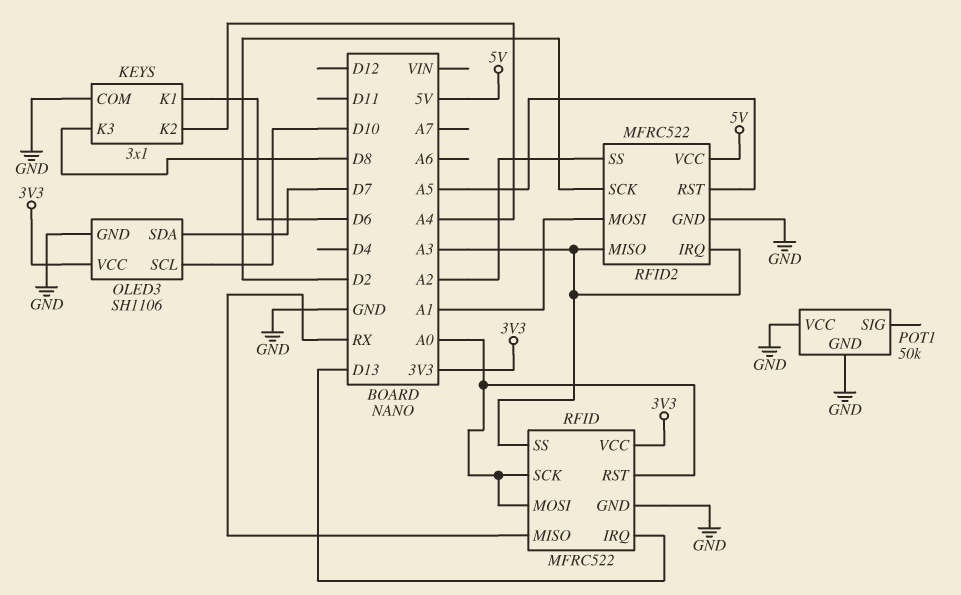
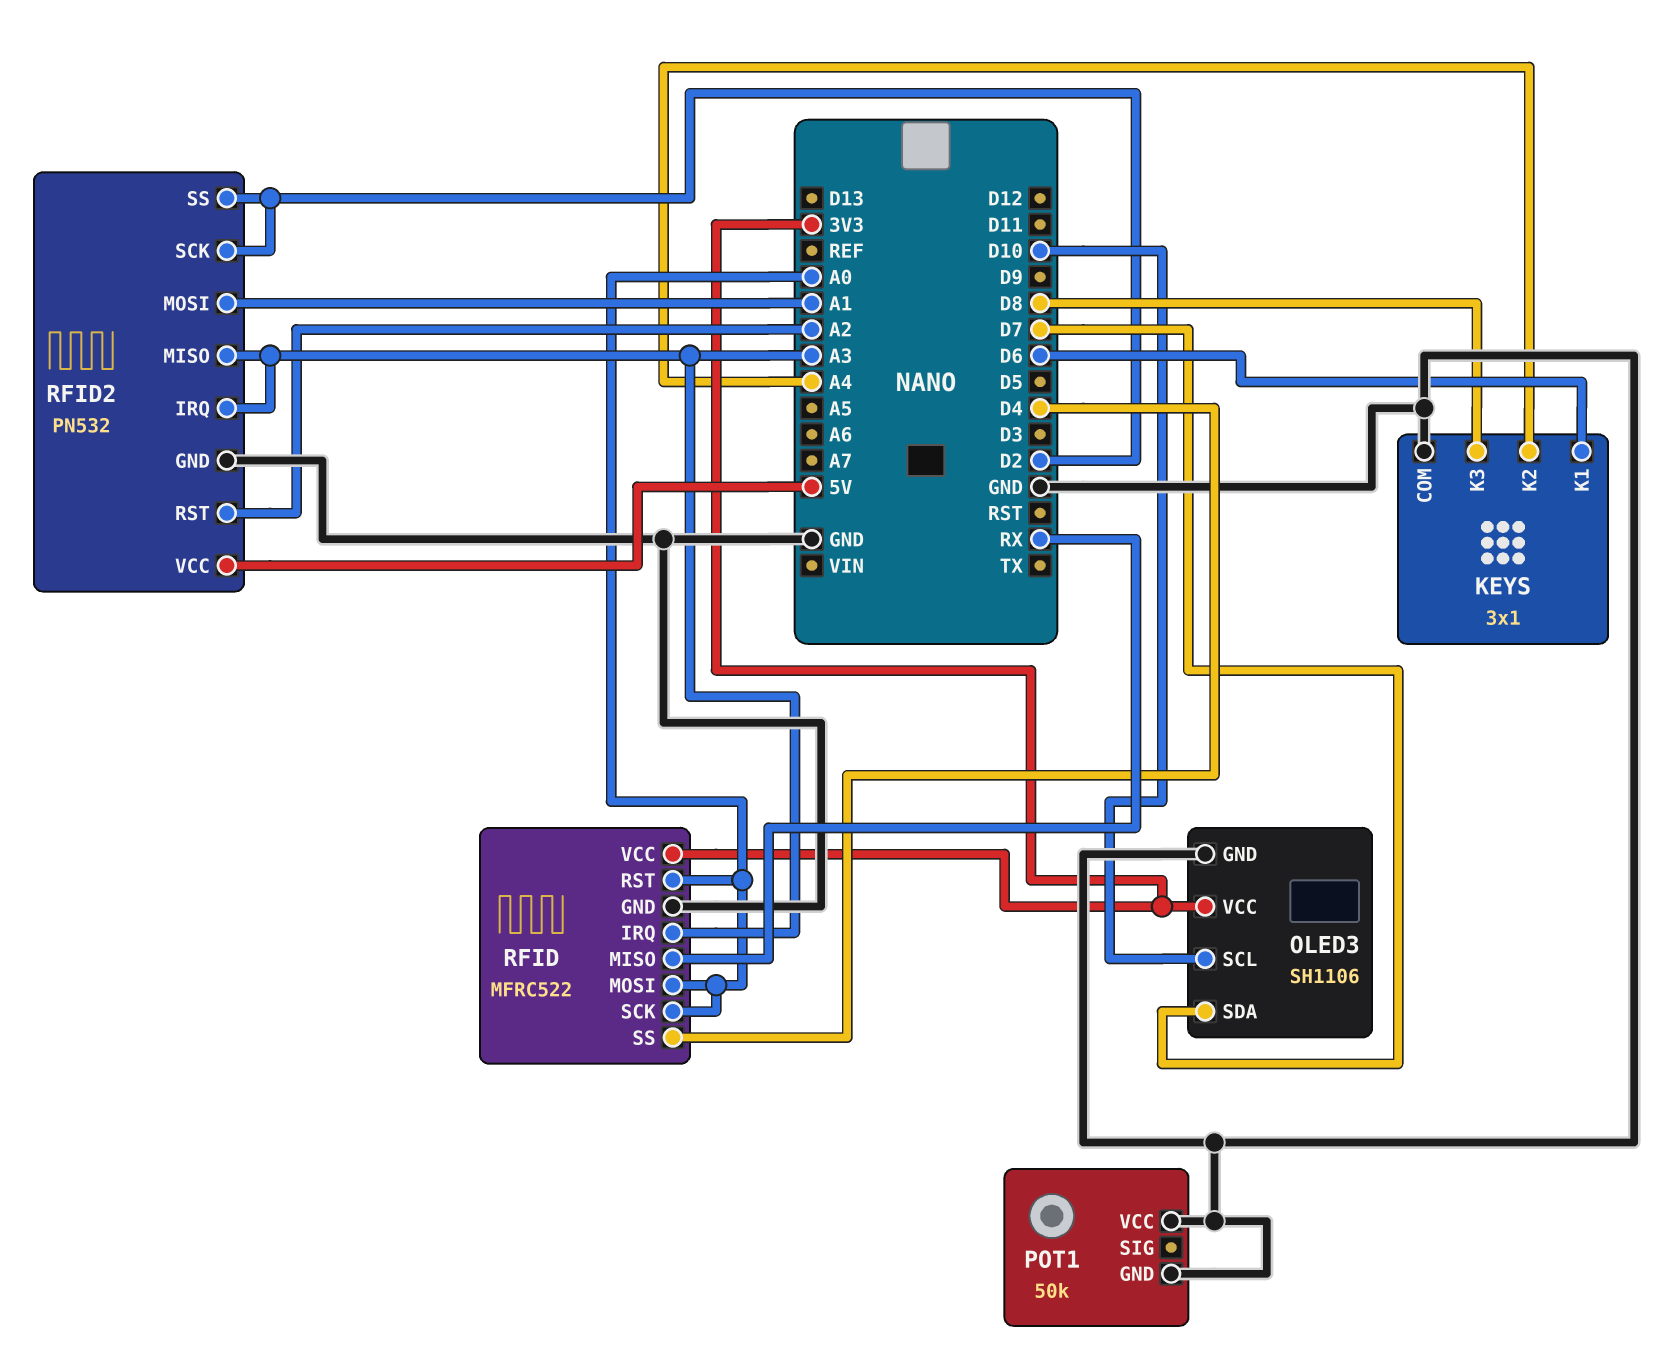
RFID pin IRQ: D13 -> A3
RFID pin SS: A3 -> D4
RFID2: MFRC522 -> PN532
RFID2 pin RST: A5 -> A2
RFID2 pin SS: A2 -> D2

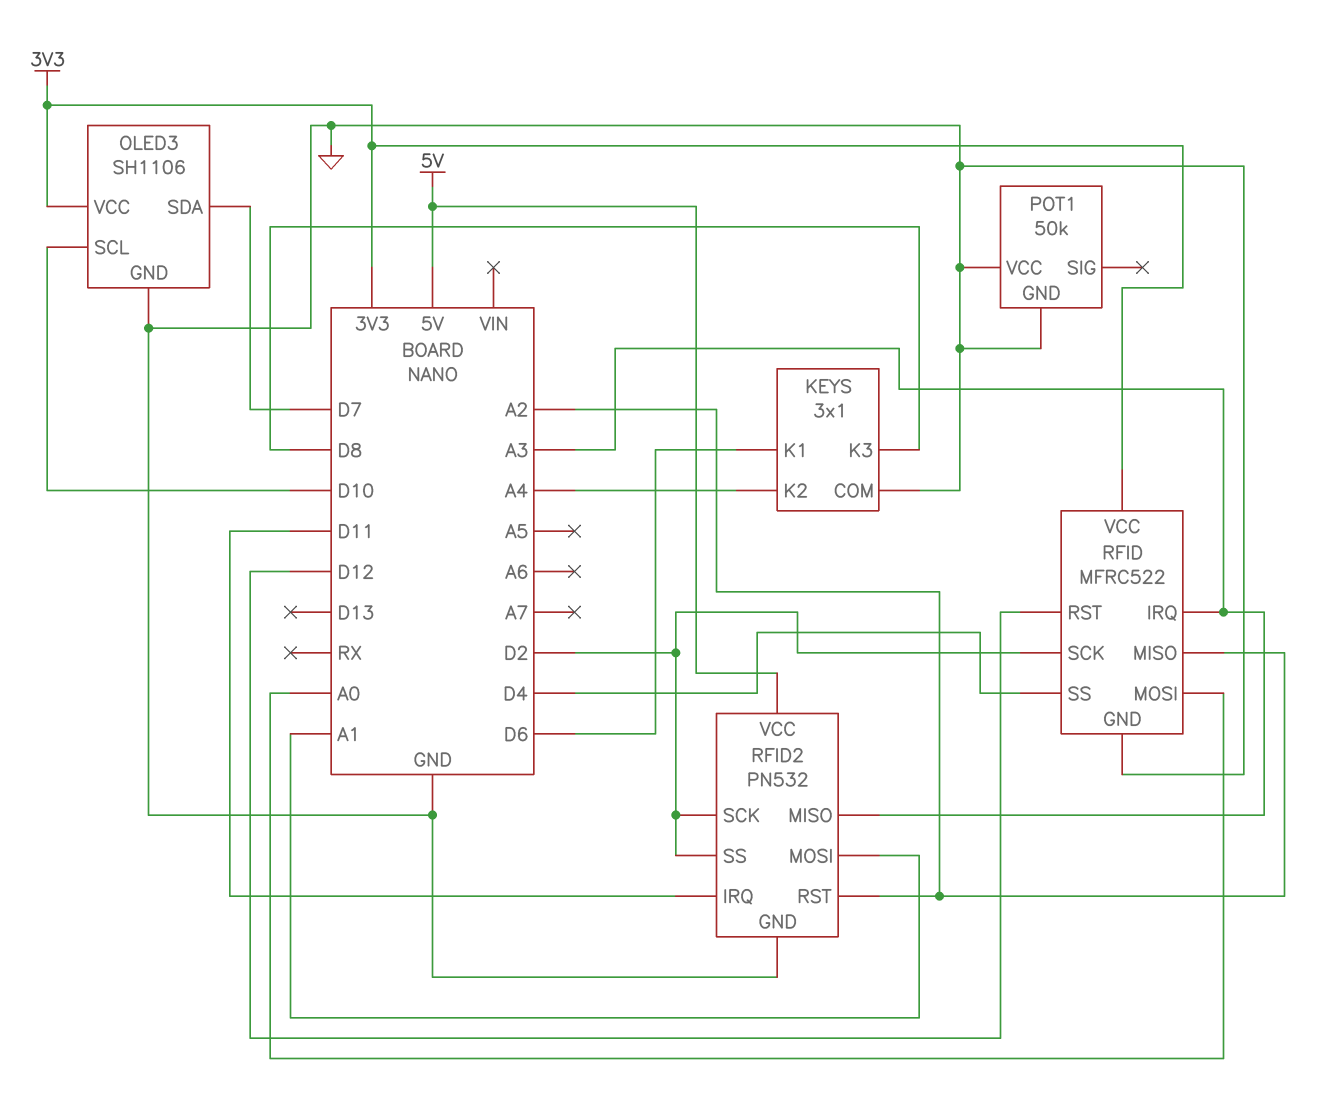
RFID pin MISO: RX -> A2
RFID pin RST: A0 -> D12
RFID pin SCK: A0 -> D2
RFID2 pin IRQ: A3 -> D11

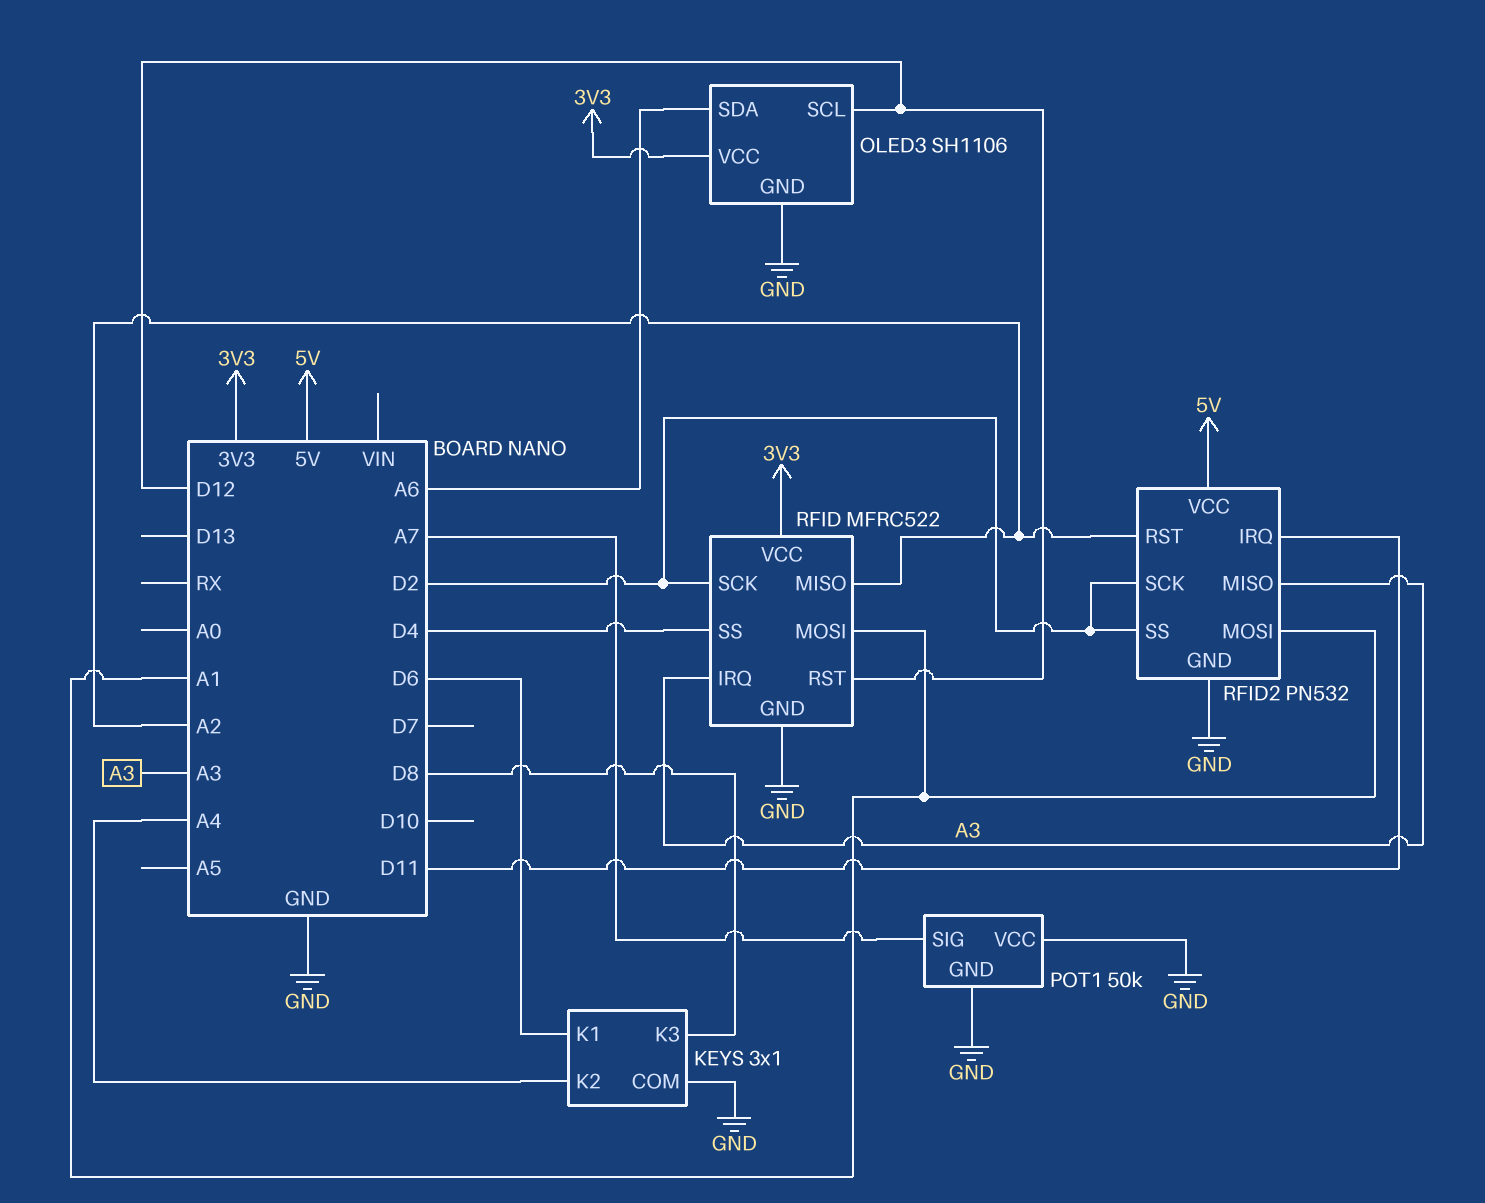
OLED3 pin SCL: D10 -> D12
OLED3 pin SDA: D7 -> A6
POT1 pin SIG: none -> A7
RFID pin MOSI: A0 -> A1

